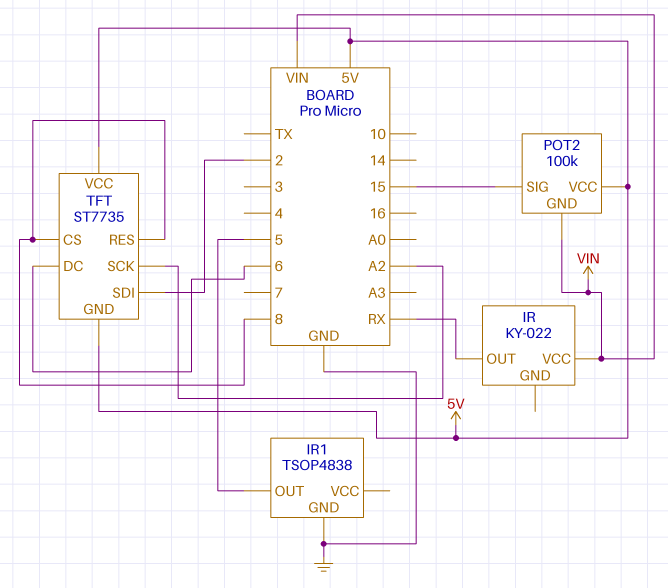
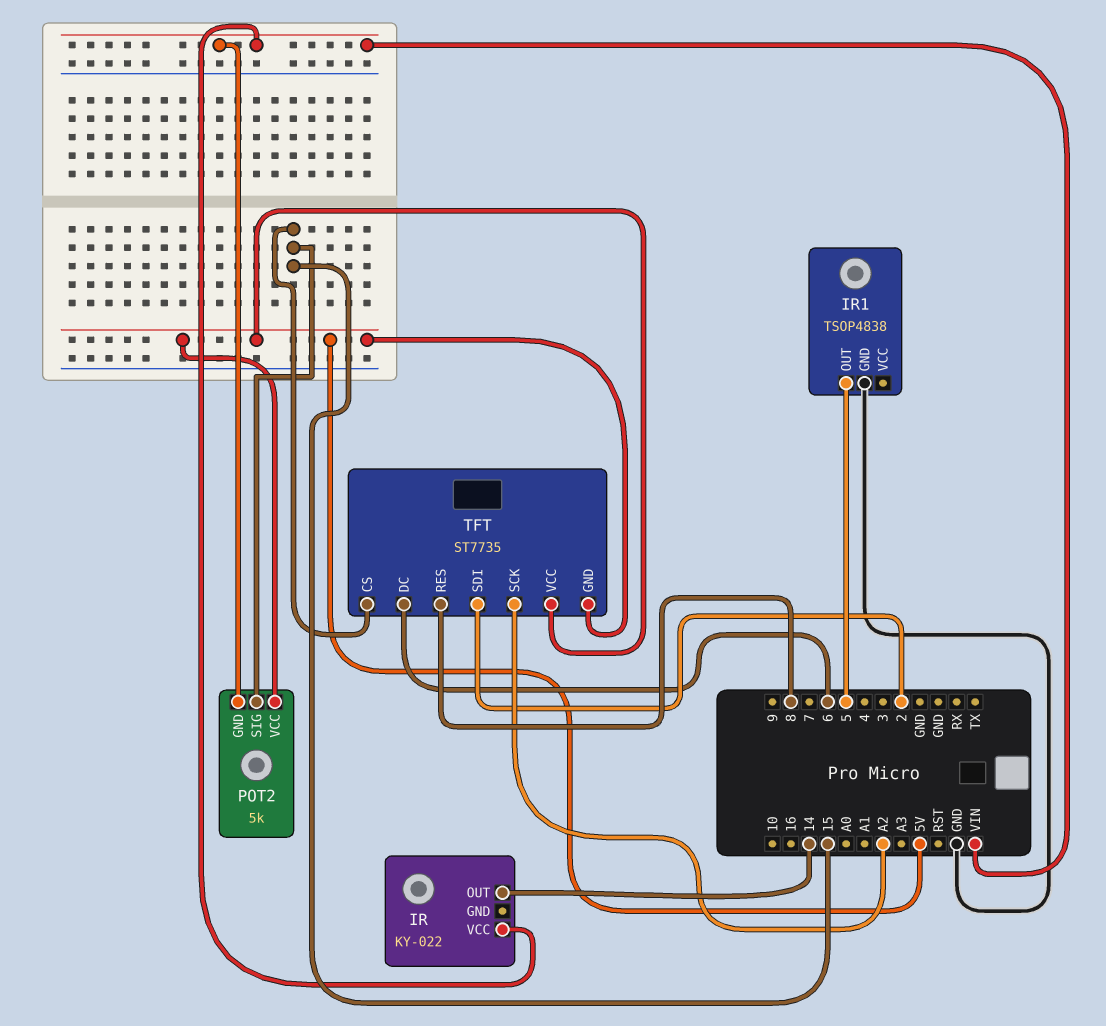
IR pin OUT: RX -> 14
POT2: 100k -> 5k
TFT pin CS: 8 -> 15

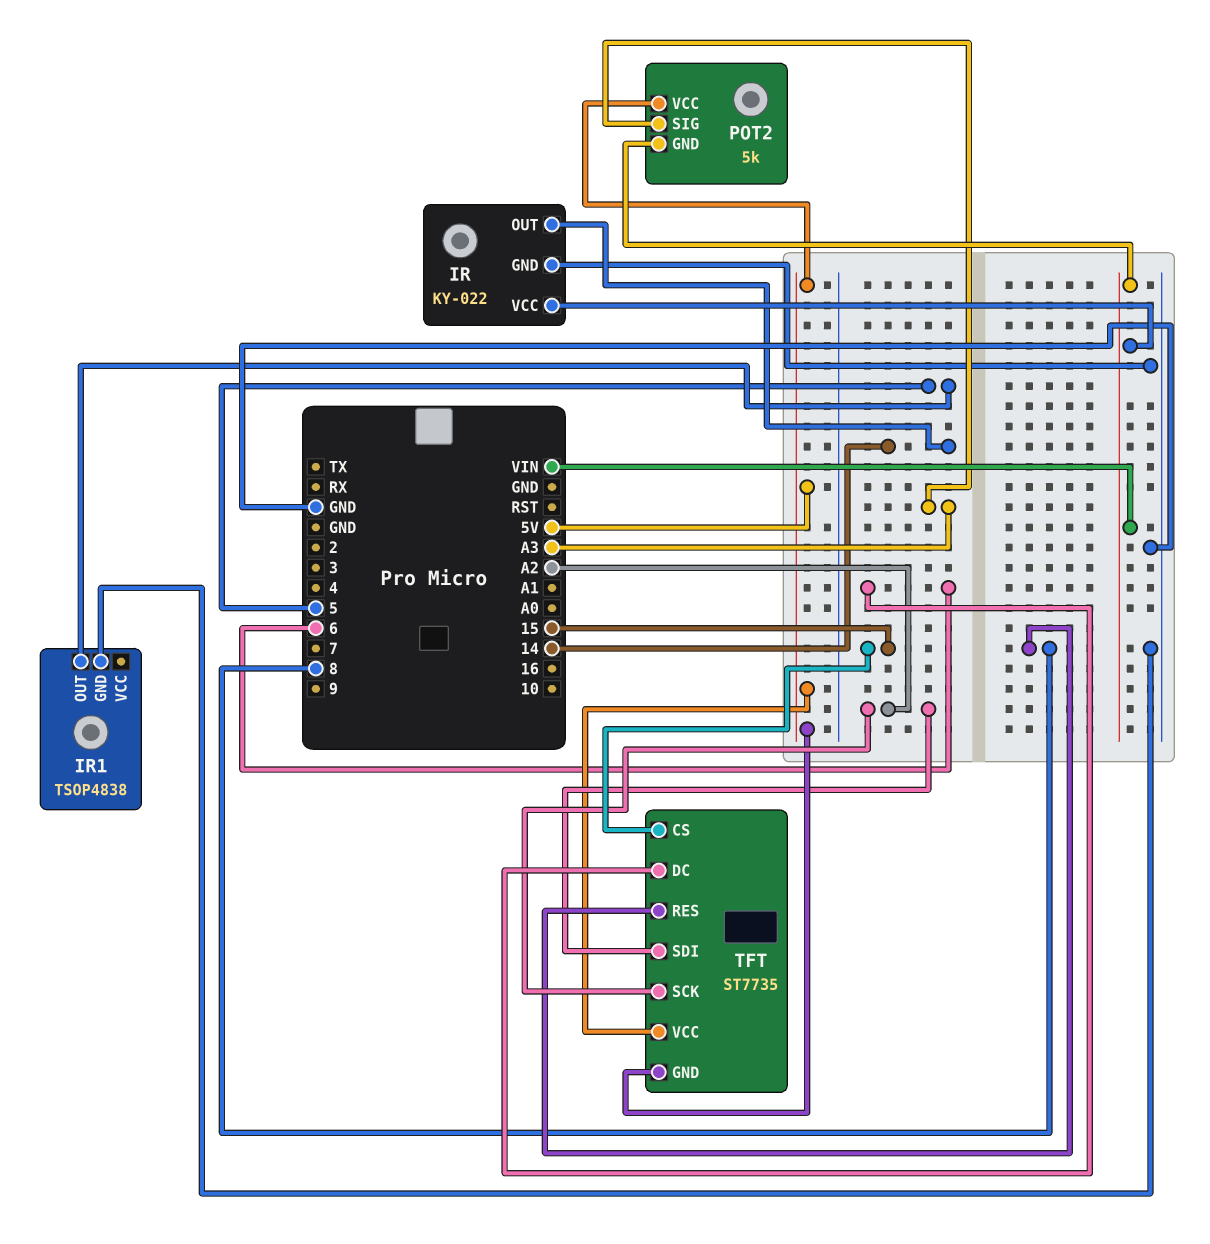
IR pin GND: none -> GND
POT2 pin SIG: 15 -> A3
TFT pin SDI: 2 -> A2

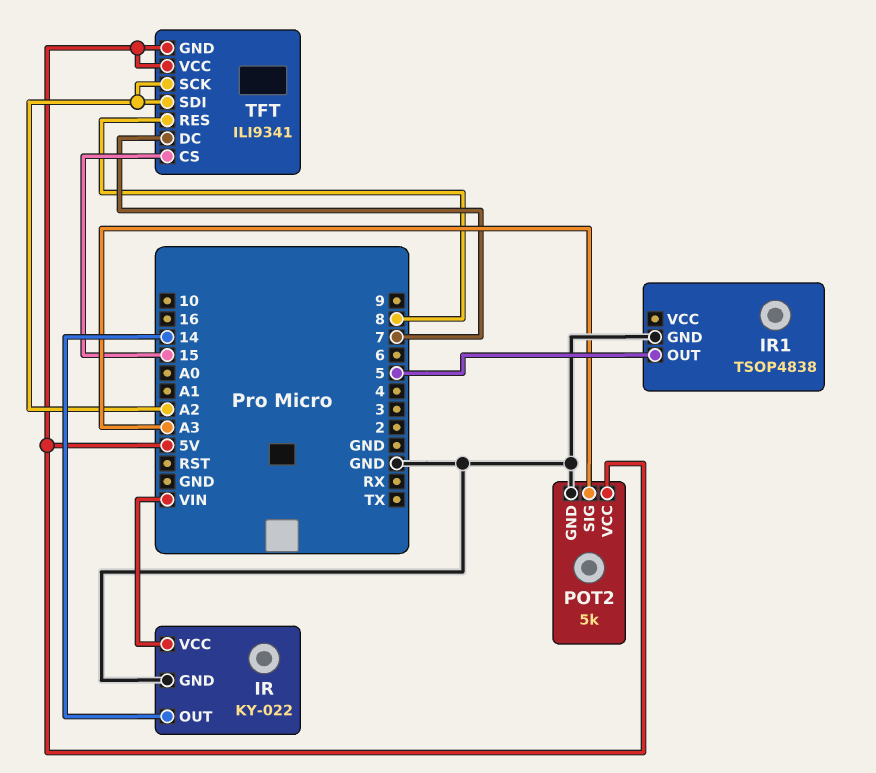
POT2 pin GND: VIN -> GND
TFT: ST7735 -> ILI9341
TFT pin DC: 6 -> 7

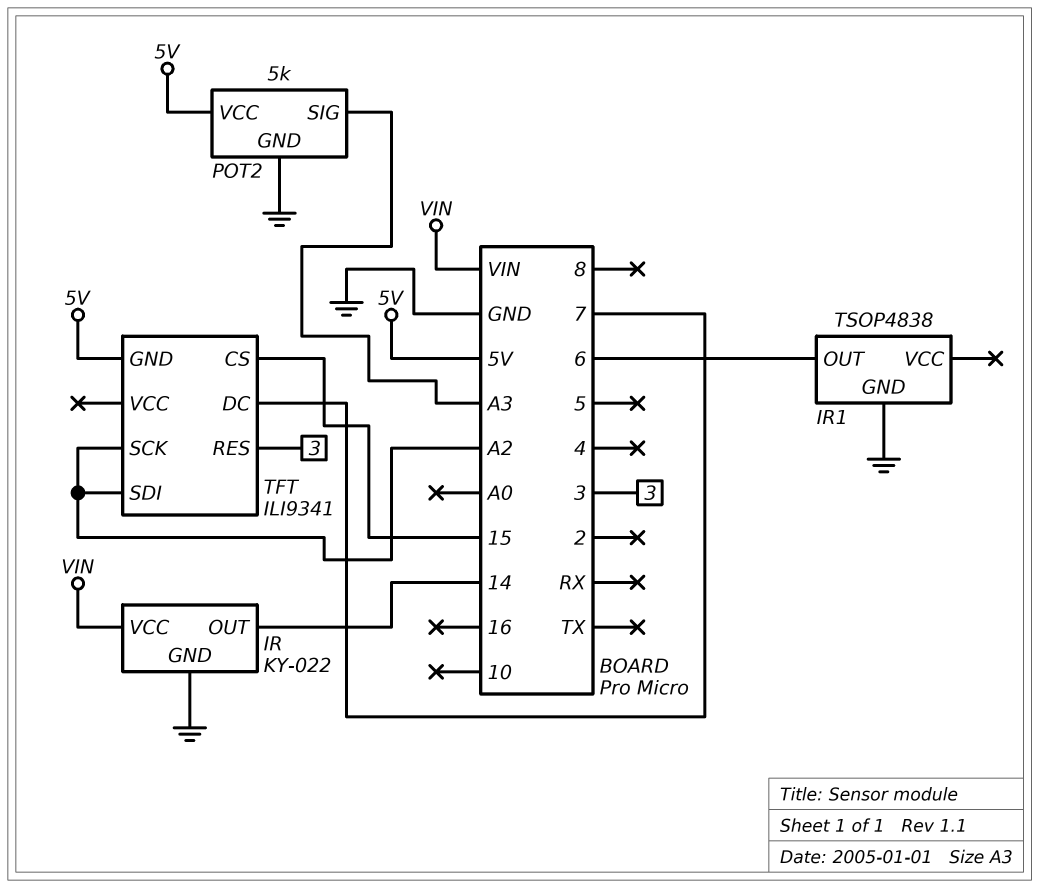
IR1 pin OUT: 5 -> 6
TFT pin RES: 8 -> 3
TFT pin VCC: 5V -> none

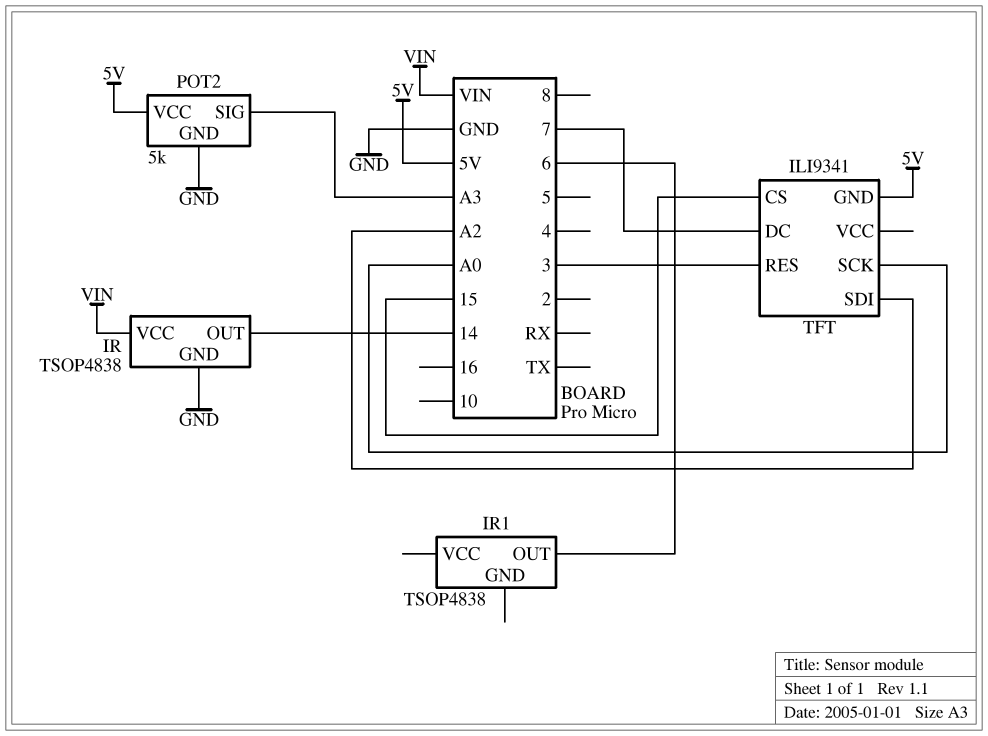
IR: KY-022 -> TSOP4838
IR1 pin GND: GND -> none
TFT pin SCK: A2 -> A0

